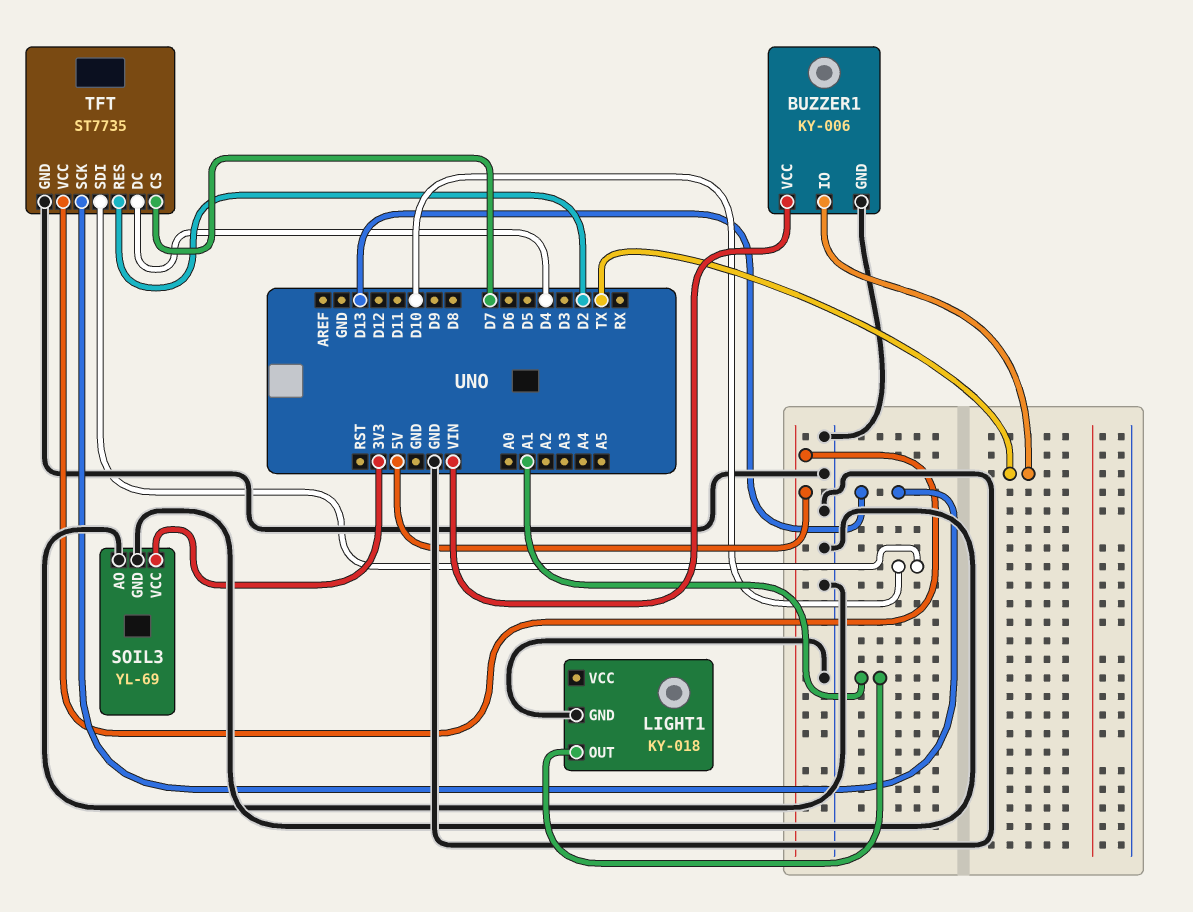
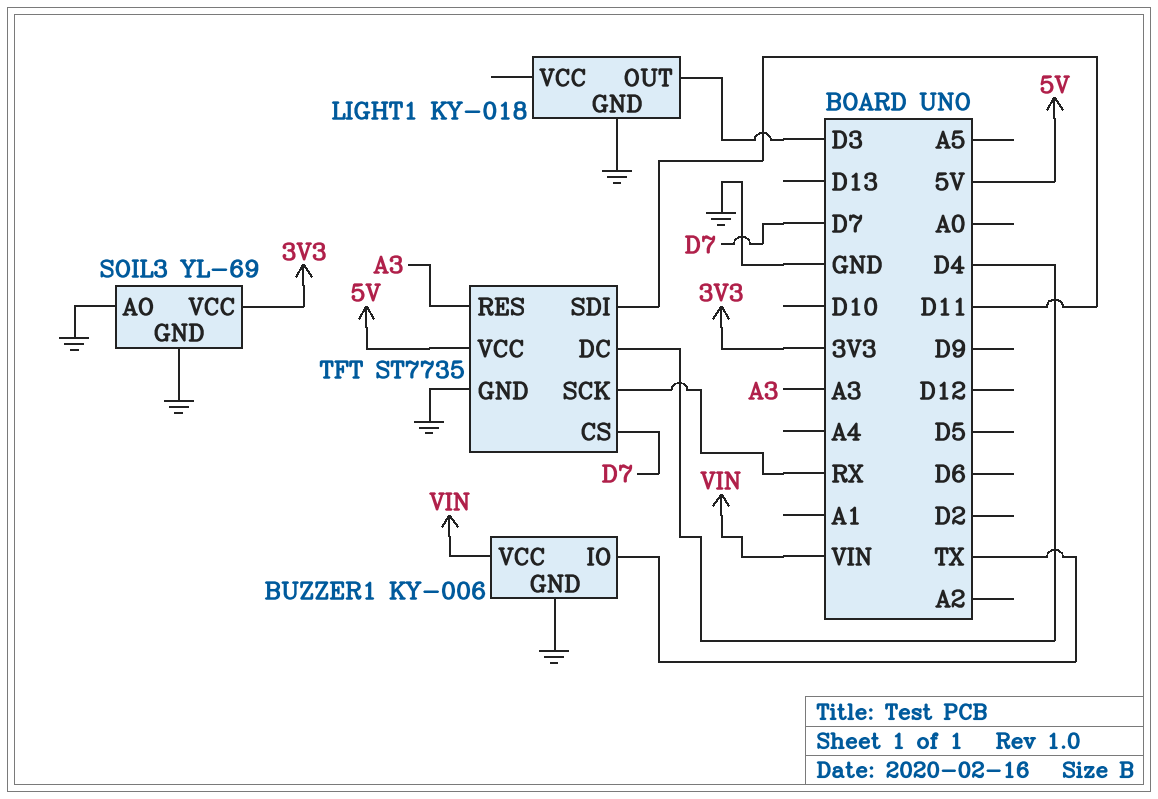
LIGHT1 pin OUT: A1 -> D3
TFT pin RES: D2 -> A3
TFT pin SCK: D13 -> RX
TFT pin SDI: D10 -> D11

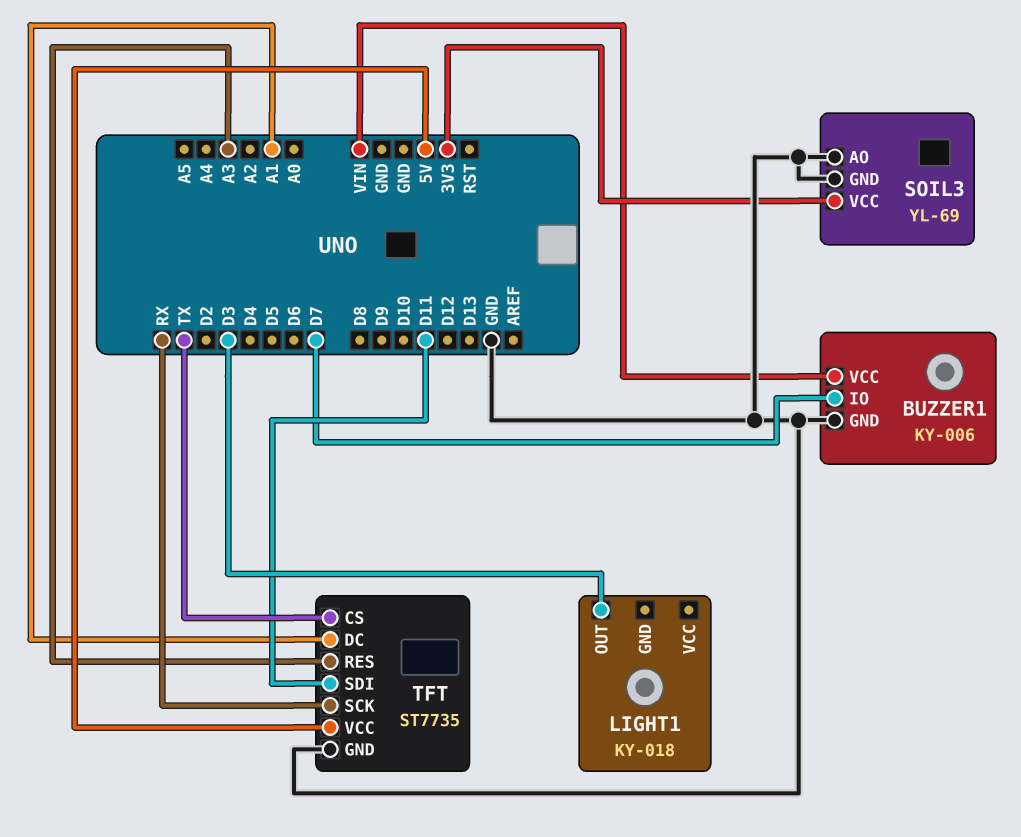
BUZZER1 pin IO: TX -> D7
LIGHT1 pin GND: GND -> none
TFT pin CS: D7 -> TX
TFT pin DC: D4 -> A1

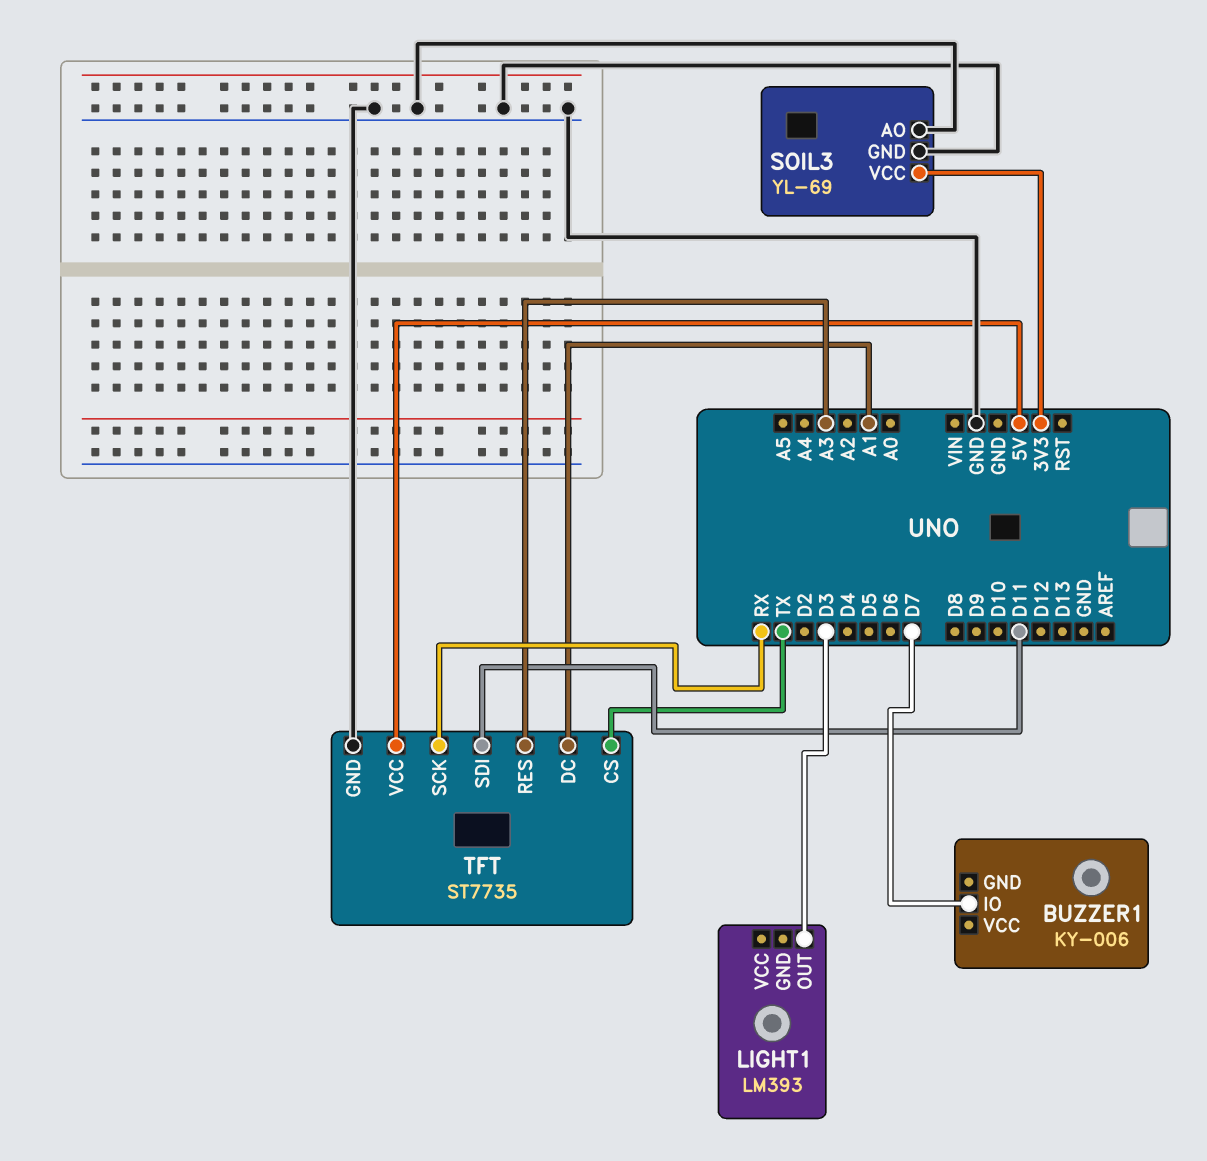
BUZZER1 pin GND: GND -> none
BUZZER1 pin VCC: VIN -> none
LIGHT1: KY-018 -> LM393

